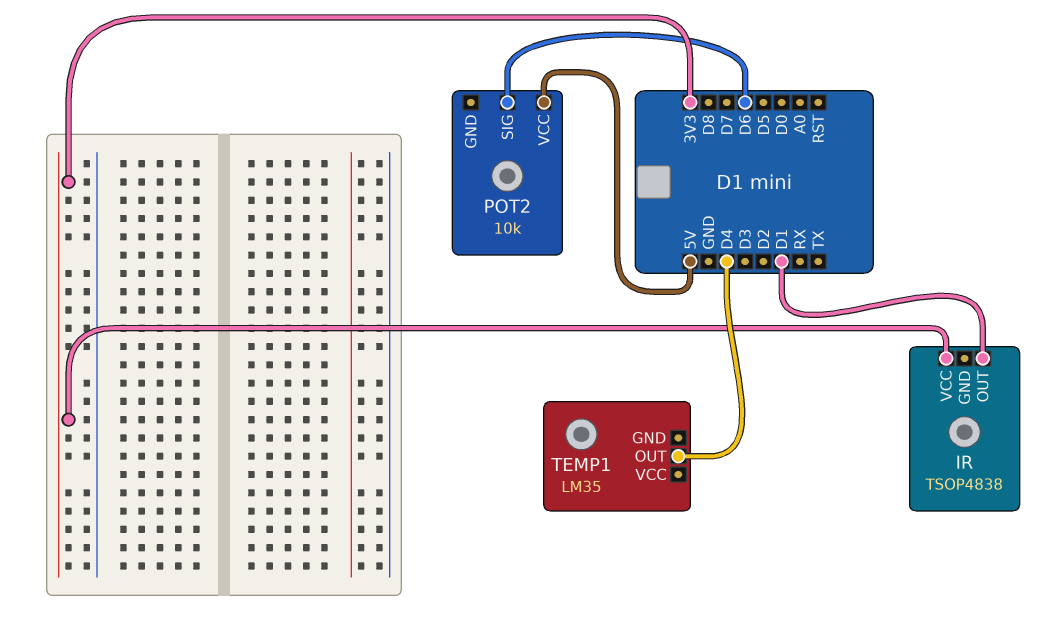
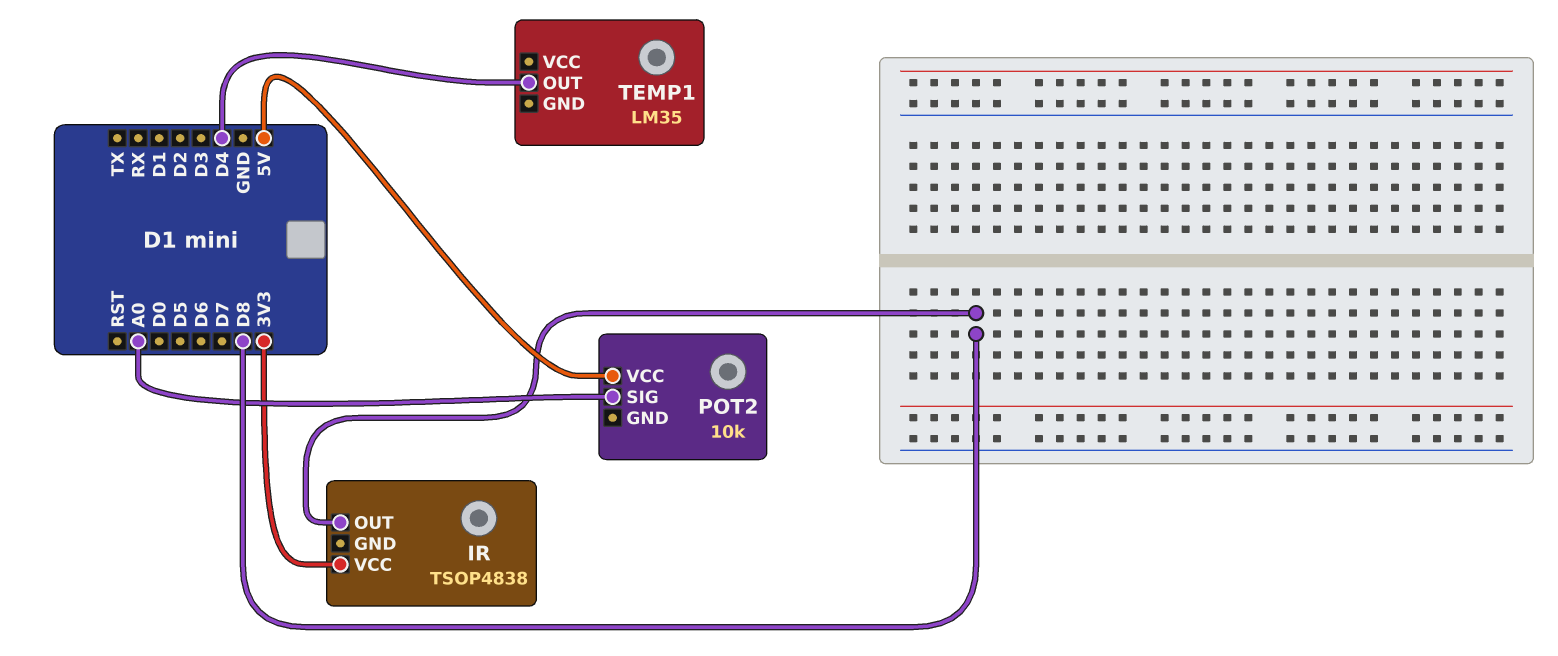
IR pin OUT: D1 -> D8
POT2 pin SIG: D6 -> A0

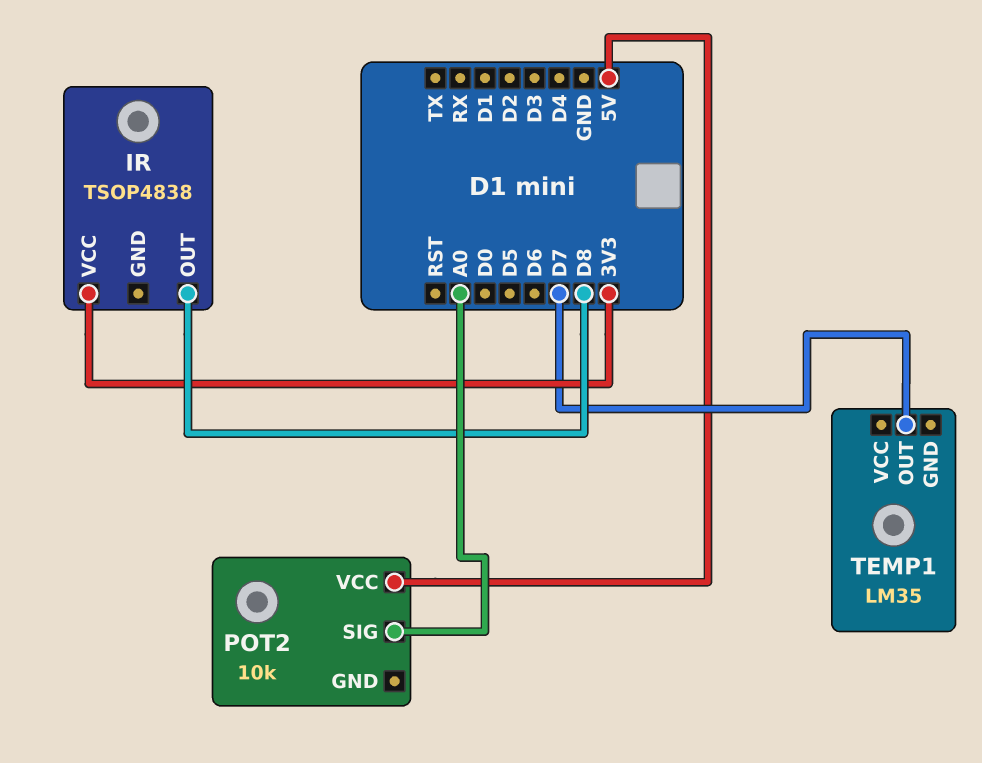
TEMP1 pin OUT: D4 -> D7

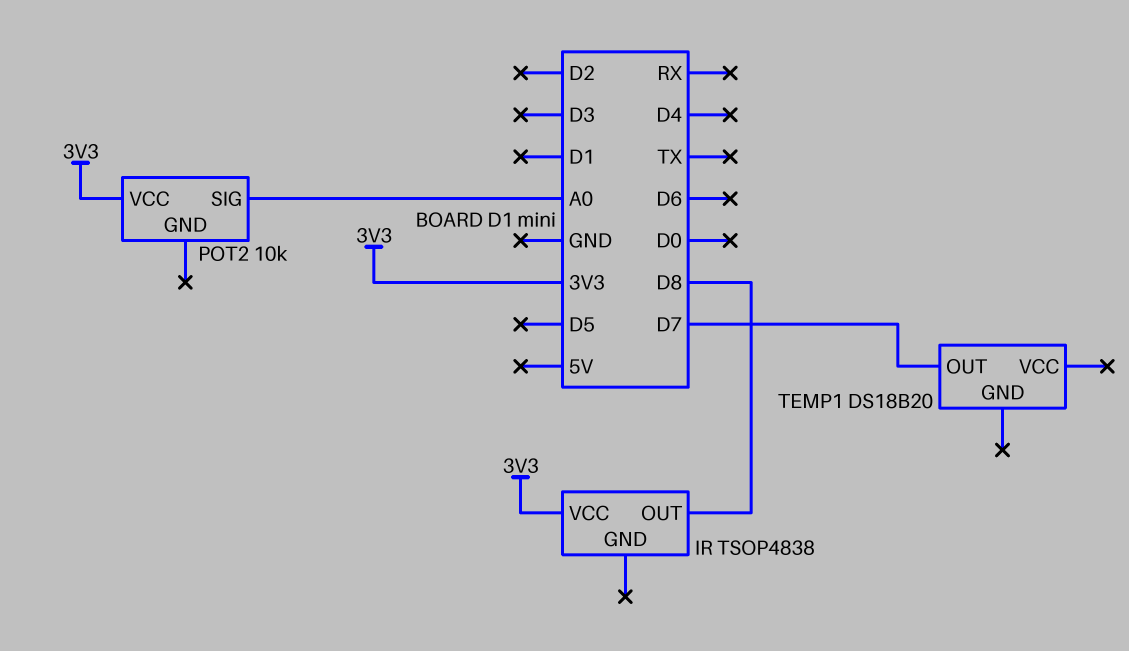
POT2 pin VCC: 5V -> 3V3
TEMP1: LM35 -> DS18B20

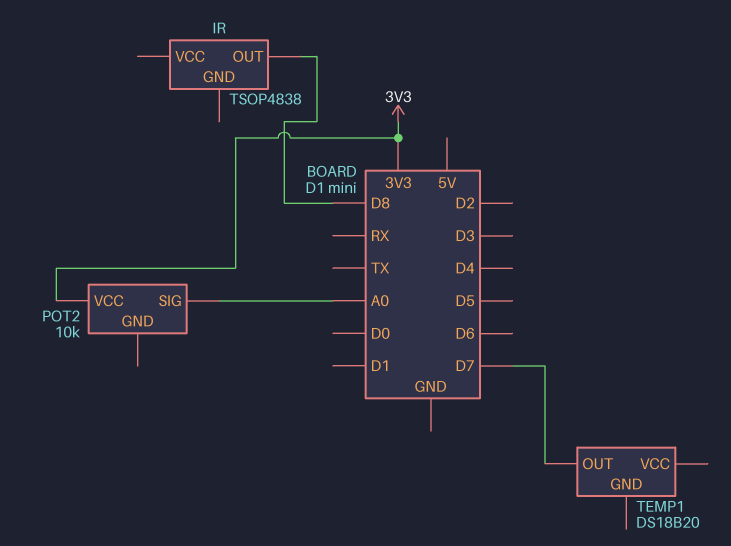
IR pin VCC: 3V3 -> none

